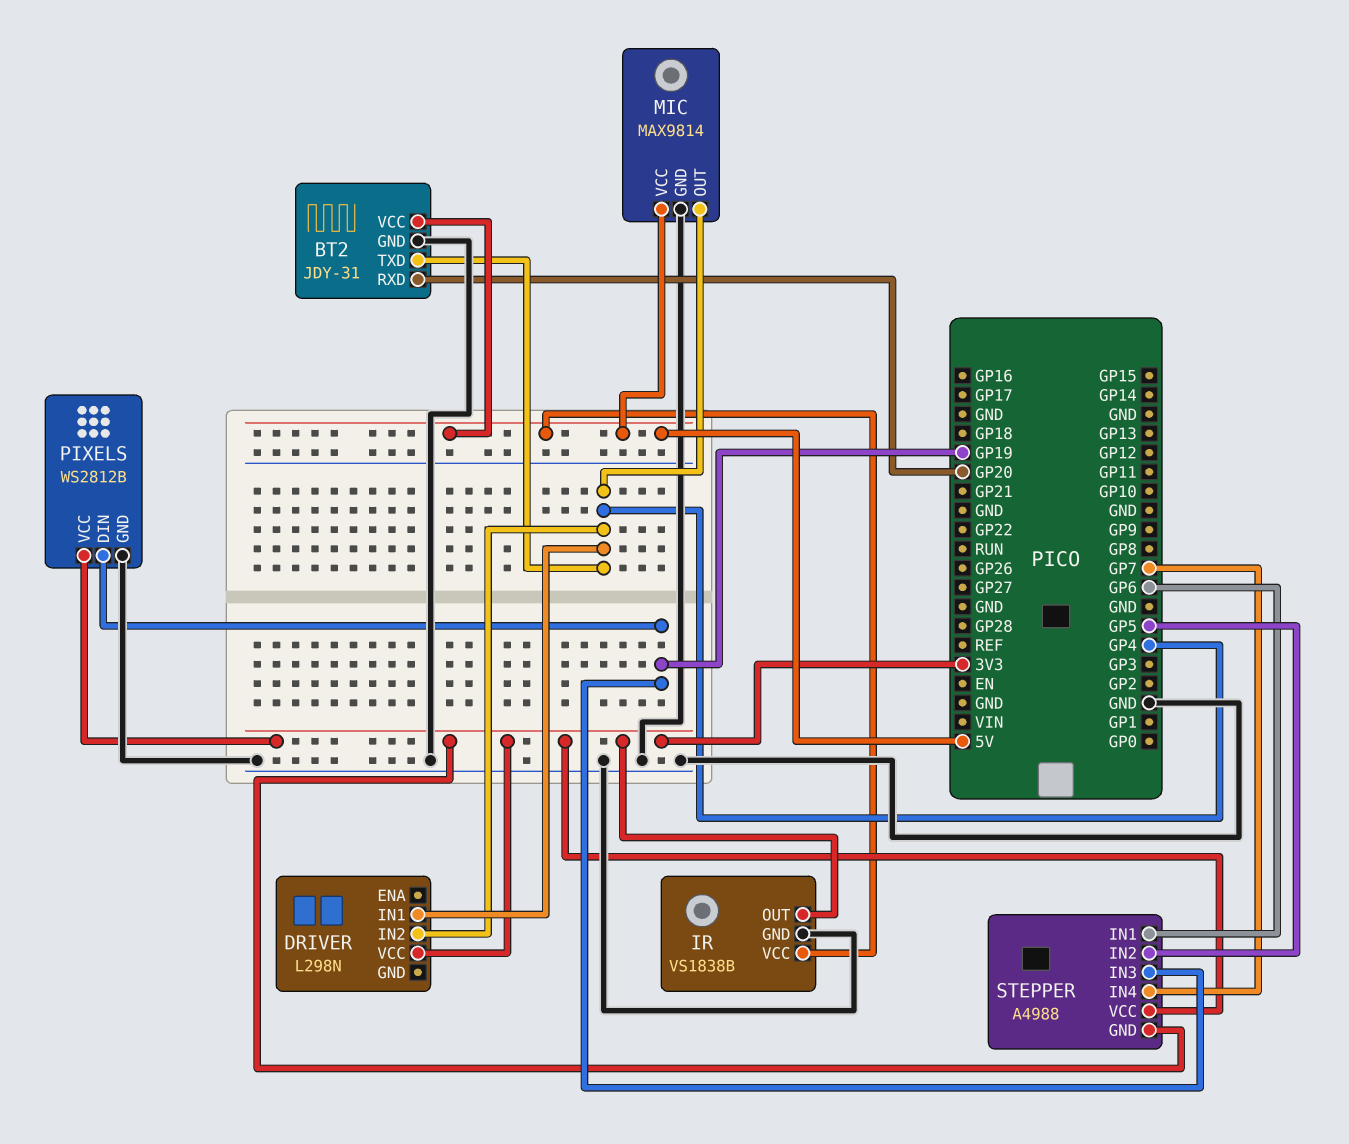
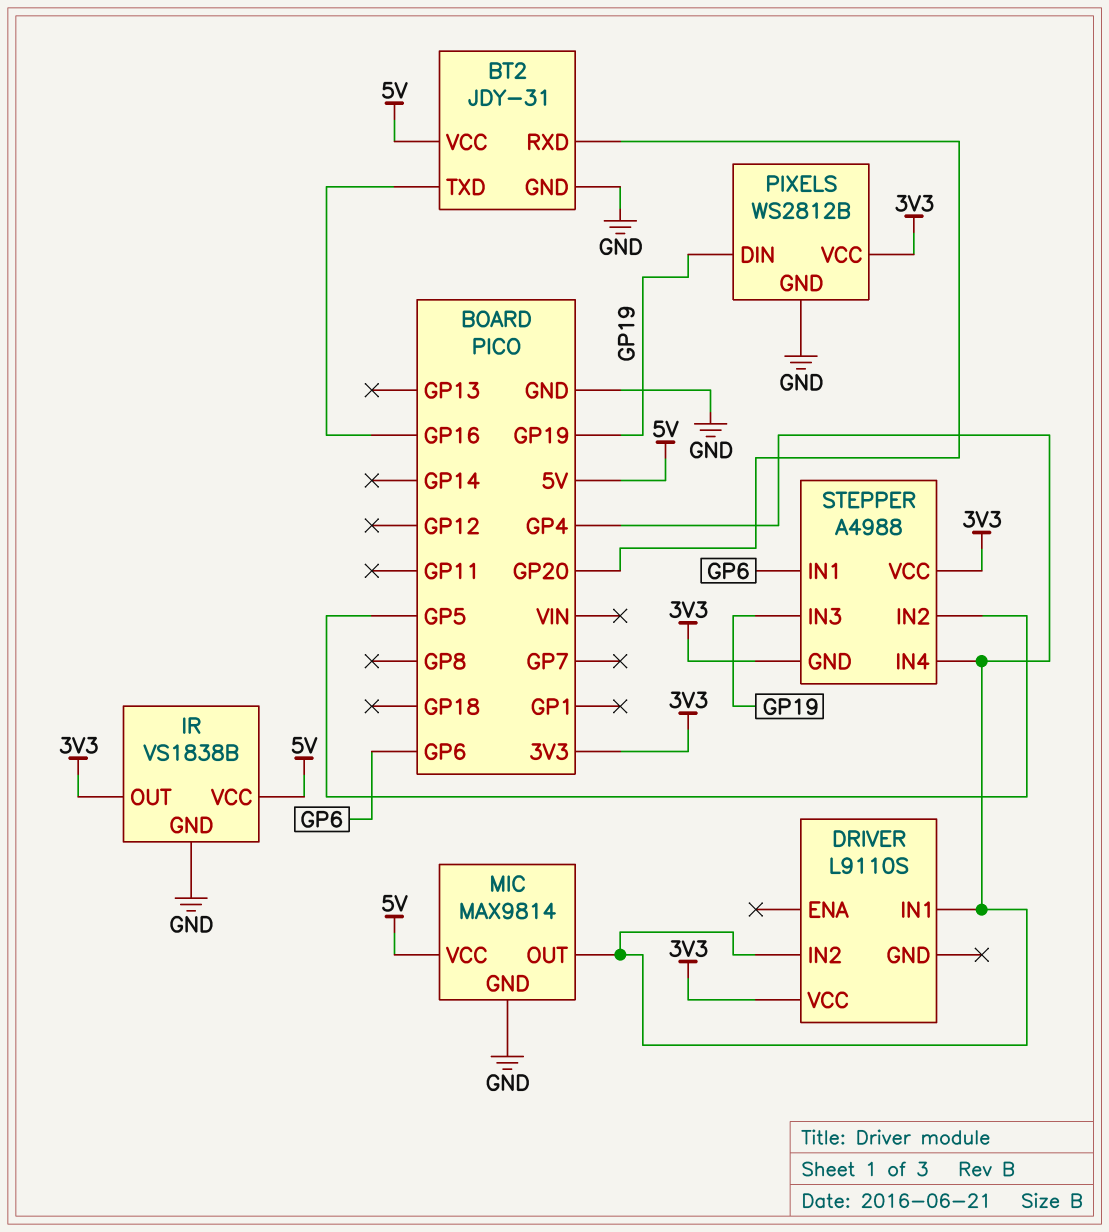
BT2 pin TXD: GP4 -> GP16
DRIVER: L298N -> L9110S
STEPPER pin IN4: GP7 -> GP4

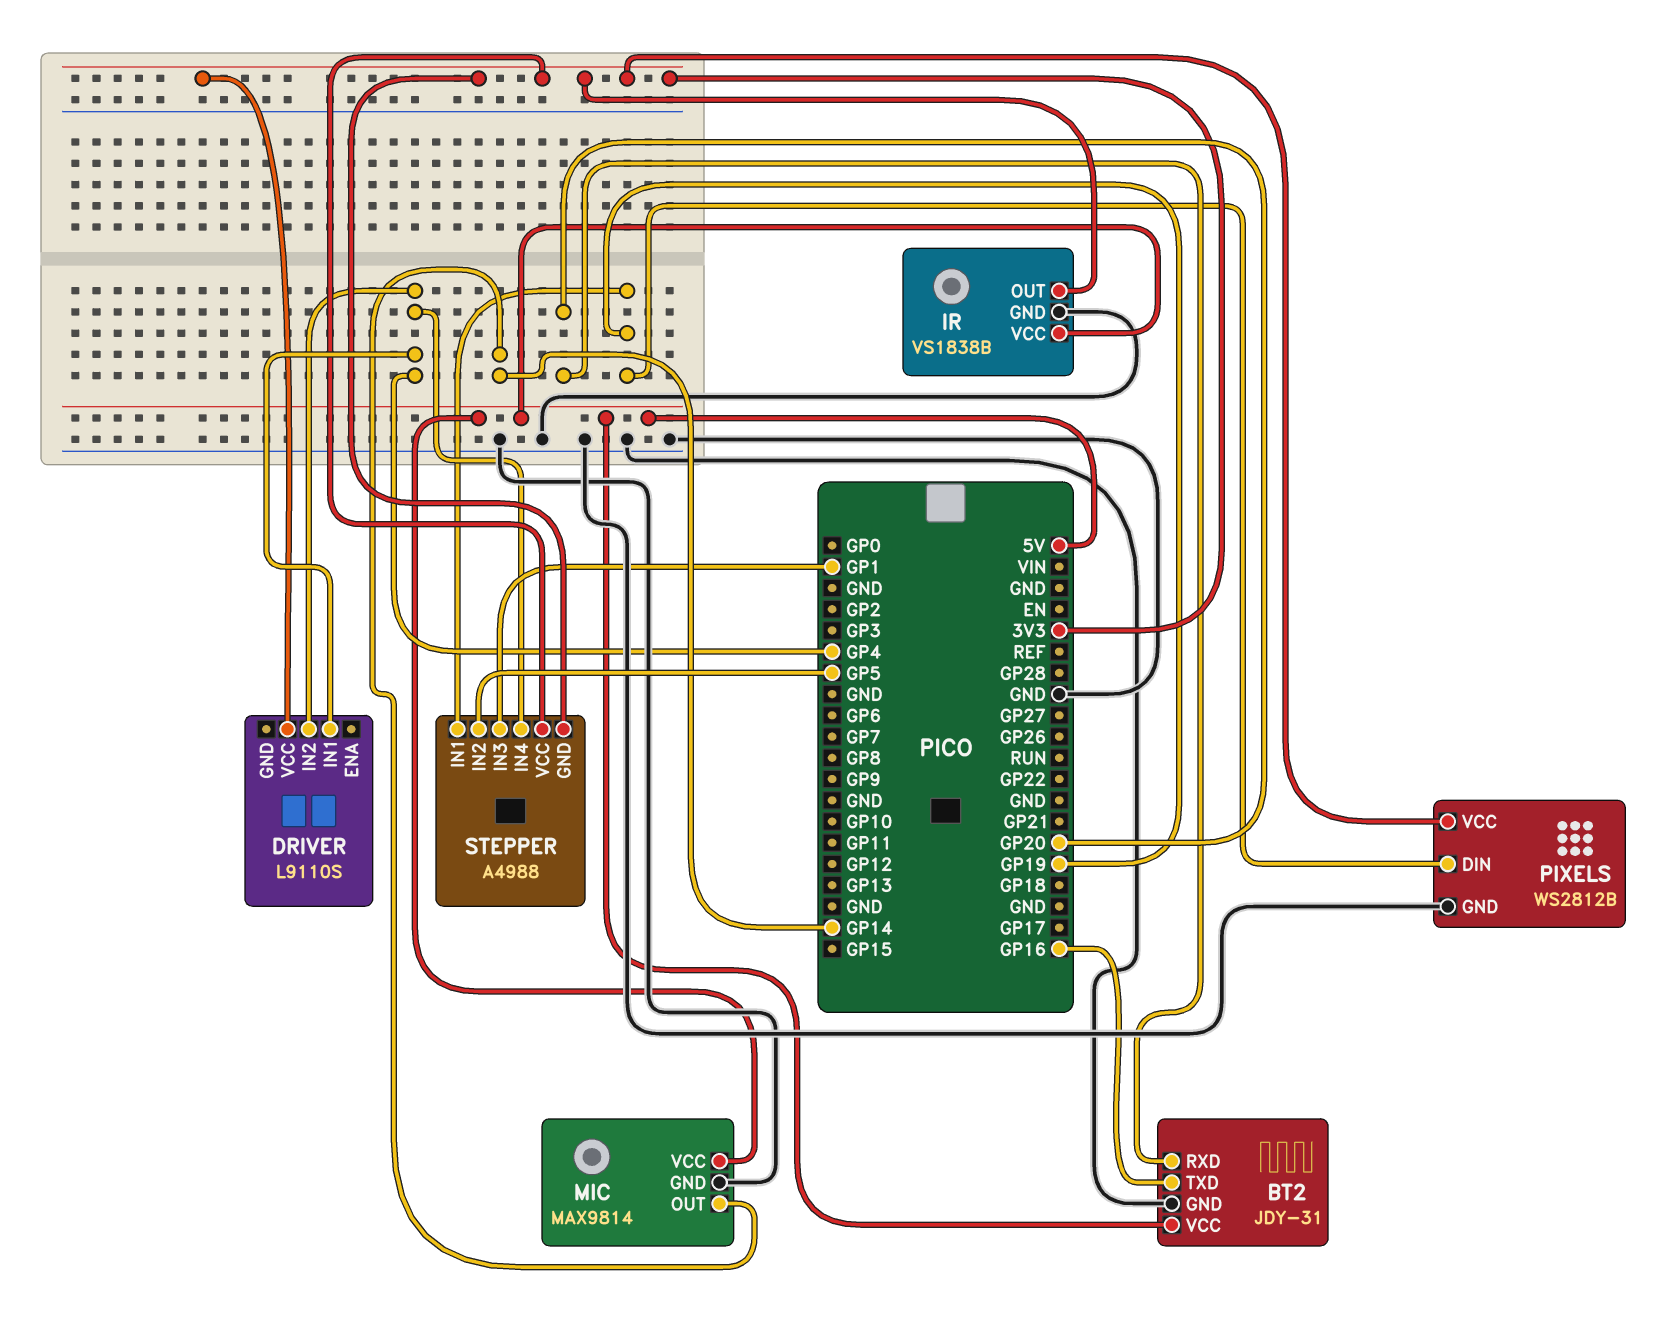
MIC pin OUT: GP4 -> GP14
STEPPER pin IN1: GP6 -> GP19
STEPPER pin IN3: GP19 -> GP1

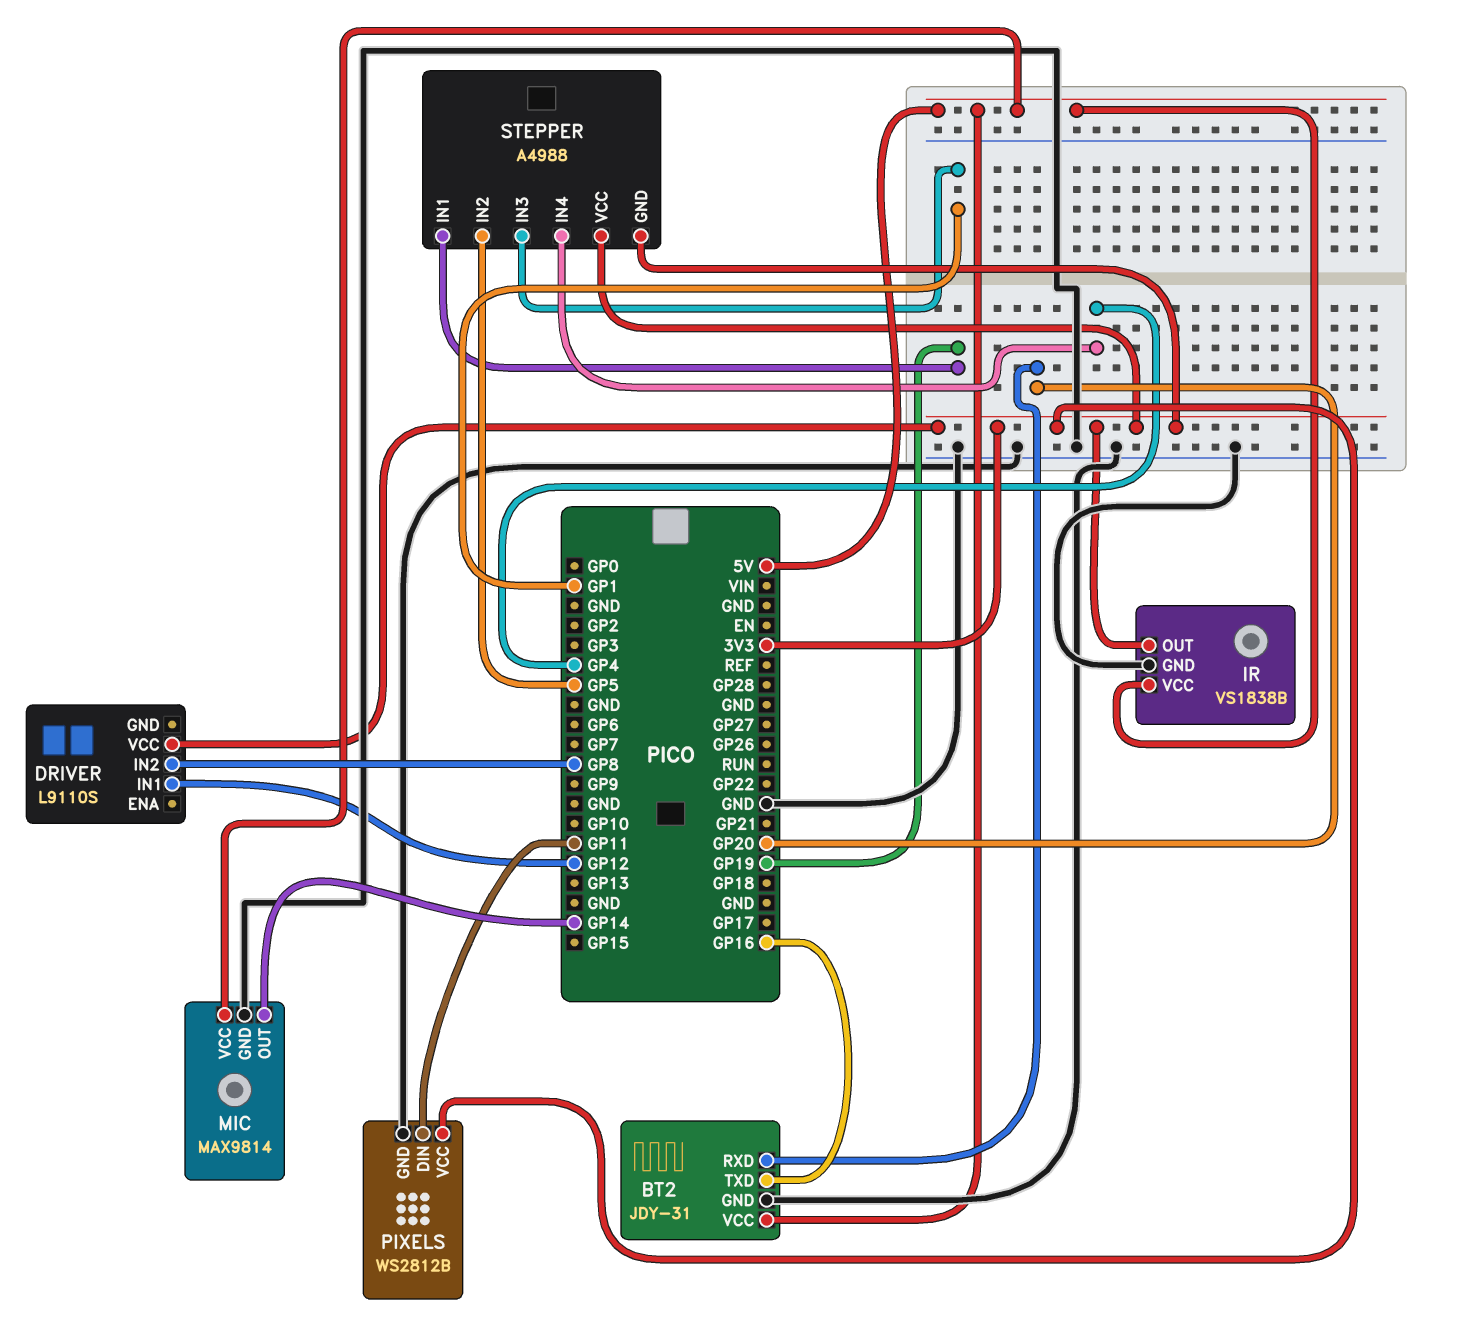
DRIVER pin IN1: GP4 -> GP12
DRIVER pin IN2: GP4 -> GP8
PIXELS pin DIN: GP19 -> GP11

